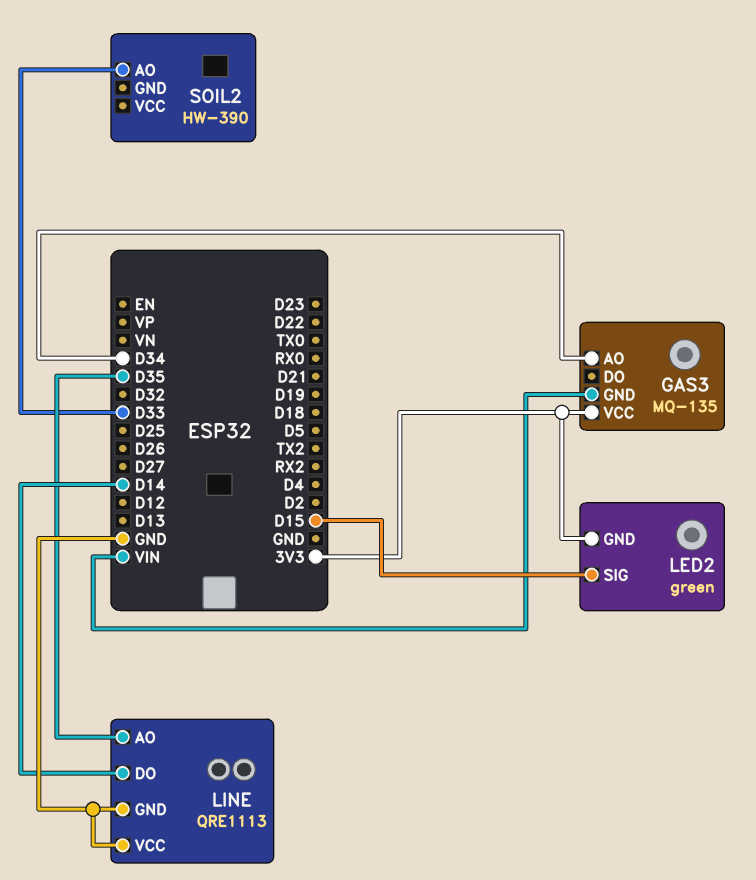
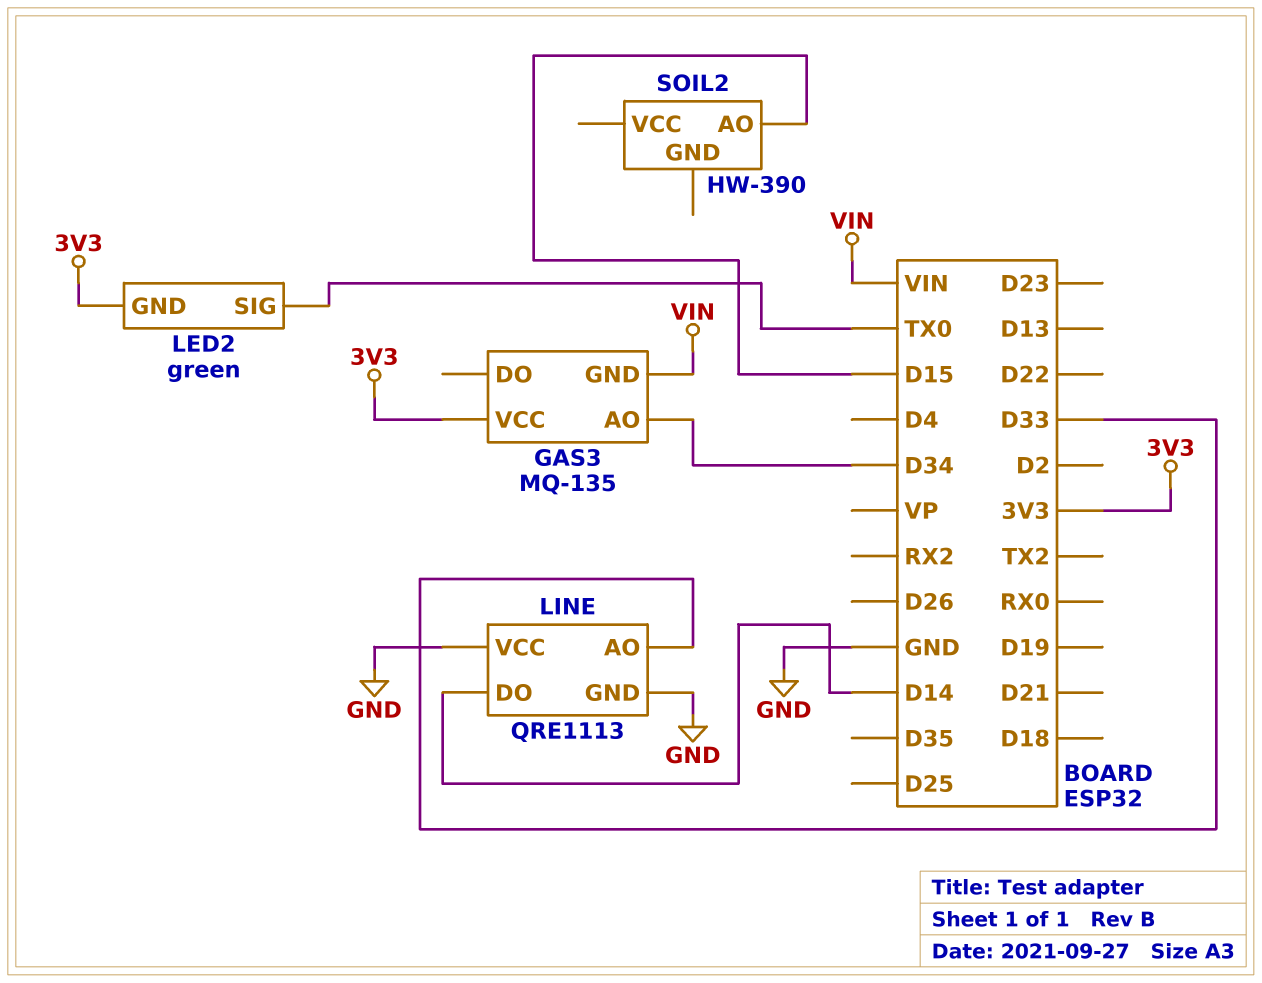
LED2 pin SIG: D15 -> TX0
LINE pin AO: D35 -> D33
SOIL2 pin AO: D33 -> D15

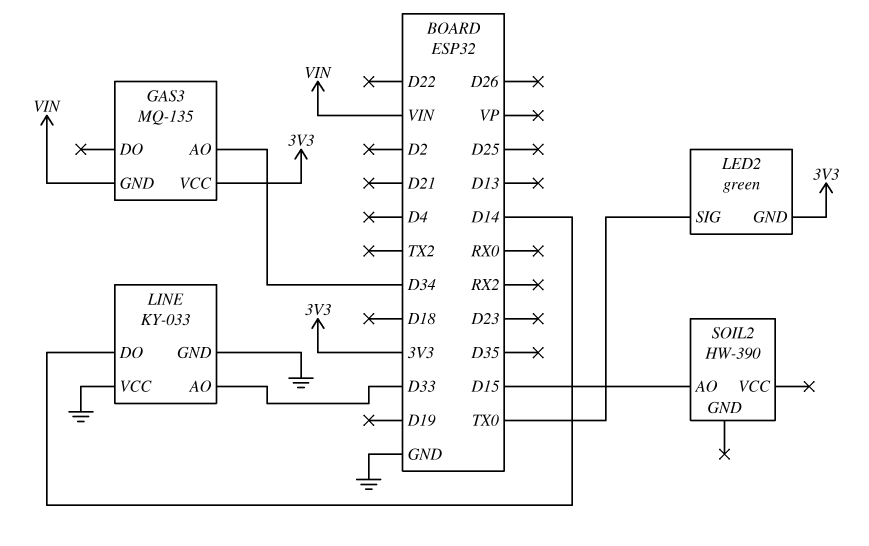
LINE: QRE1113 -> KY-033

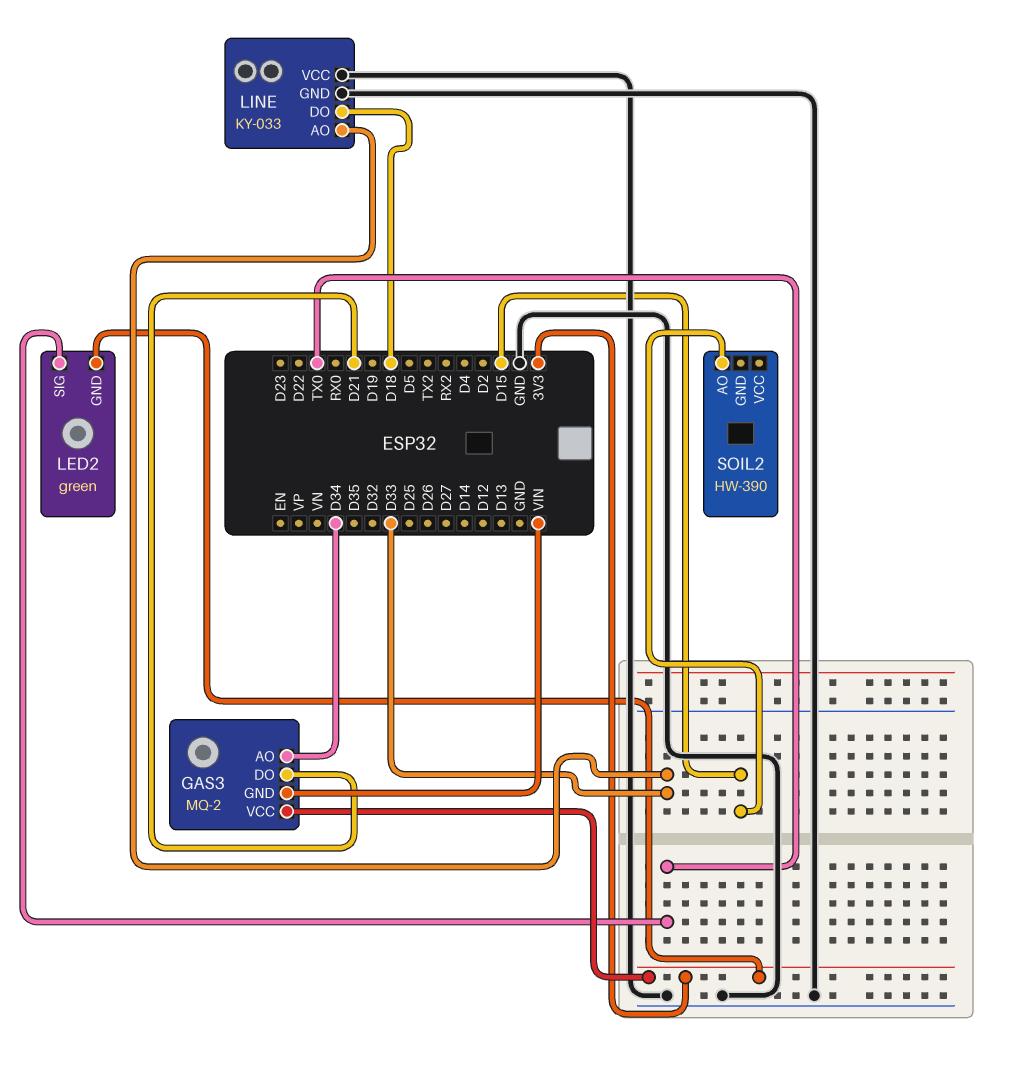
GAS3: MQ-135 -> MQ-2
GAS3 pin DO: none -> D21
LINE pin DO: D14 -> D18

